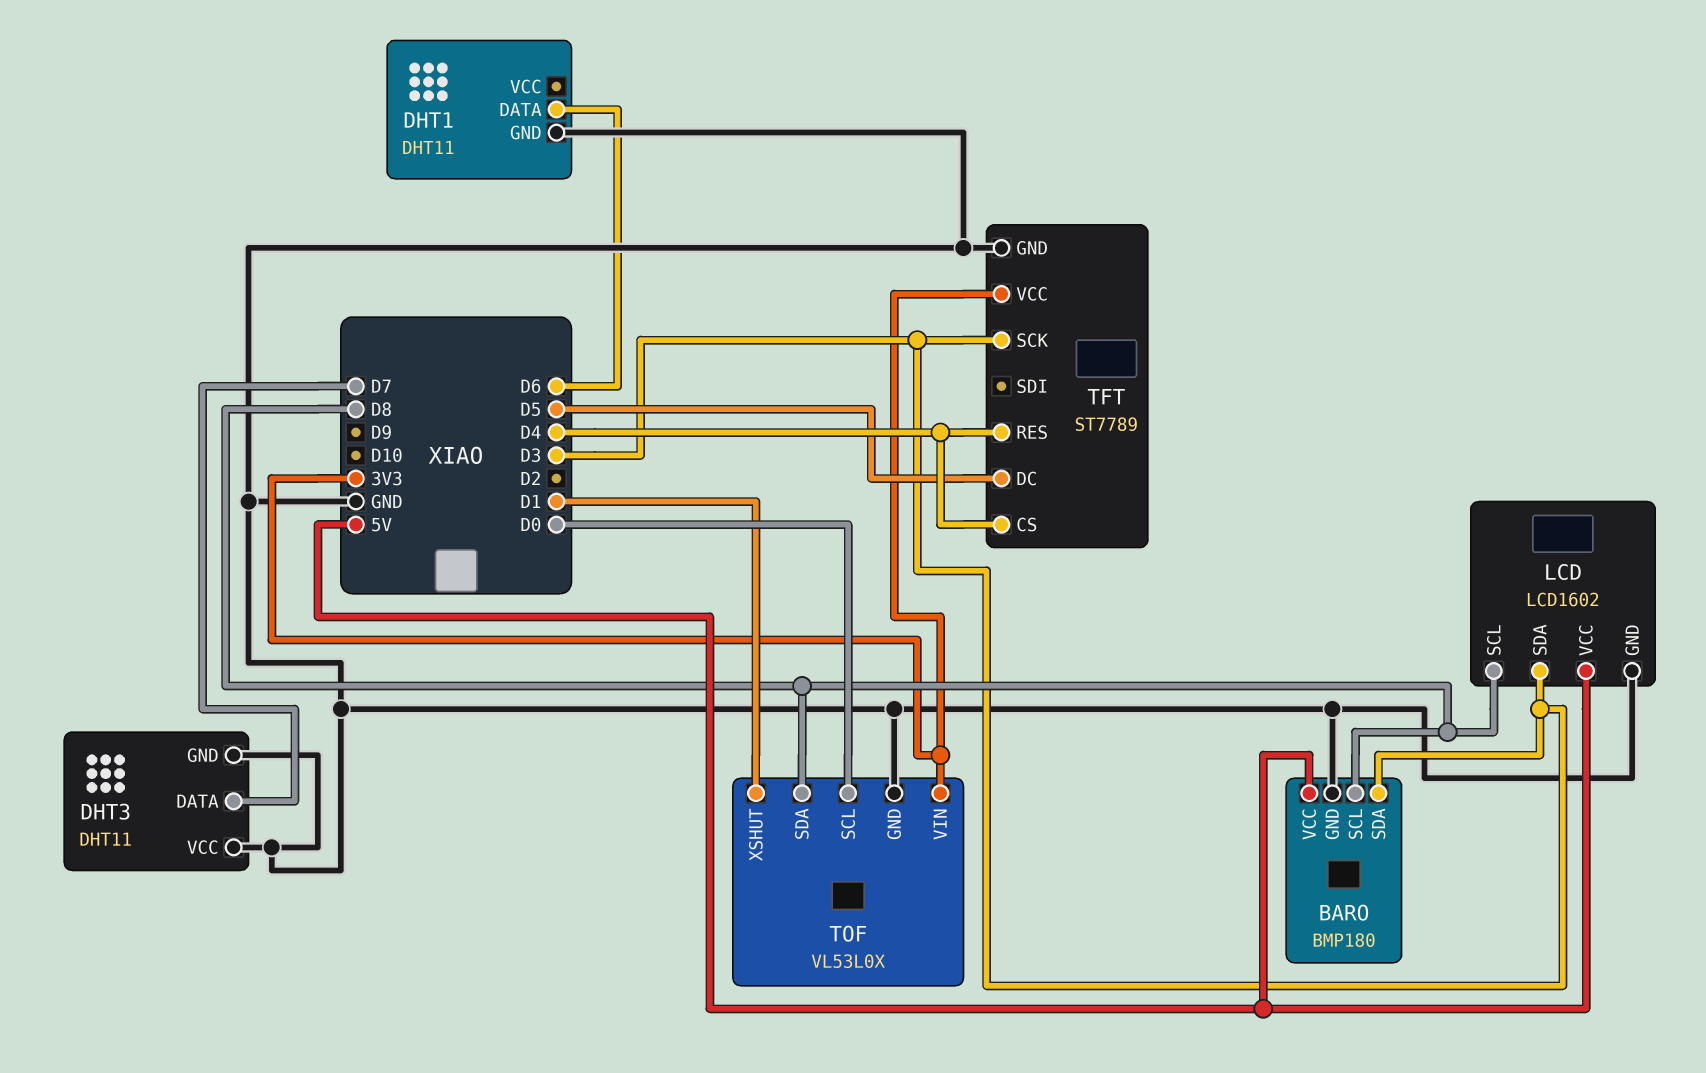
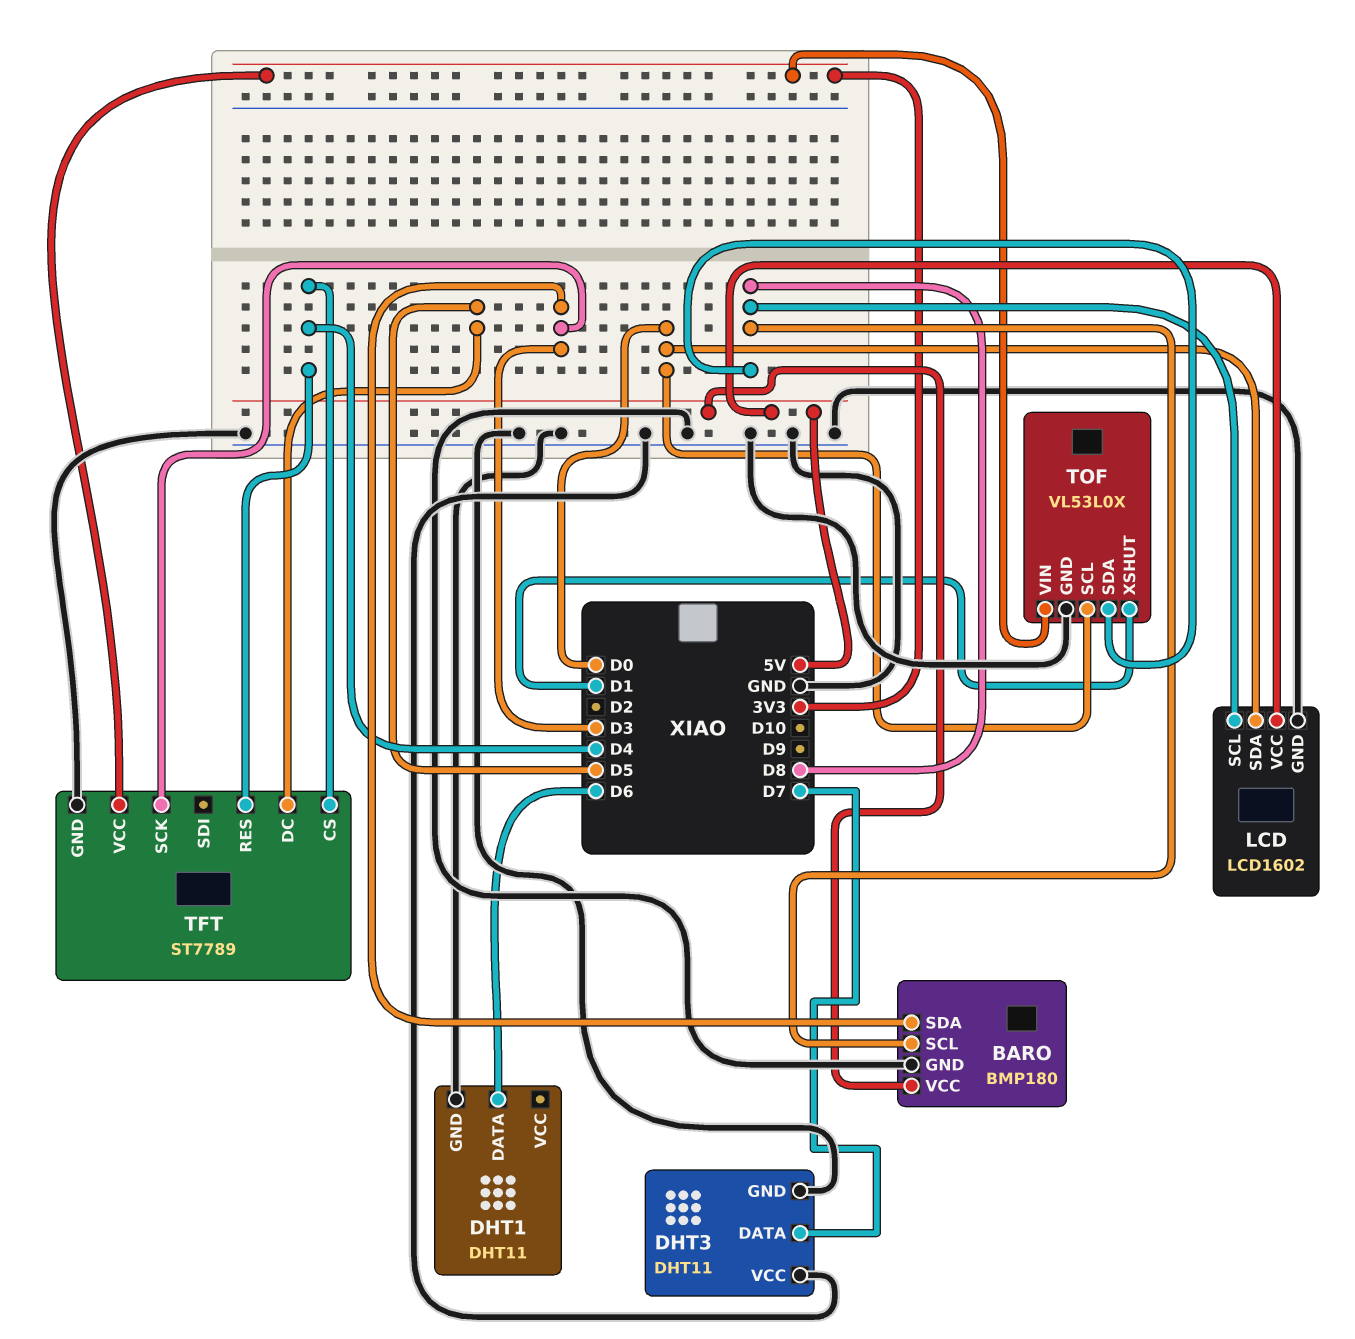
LCD pin SDA: D3 -> D0

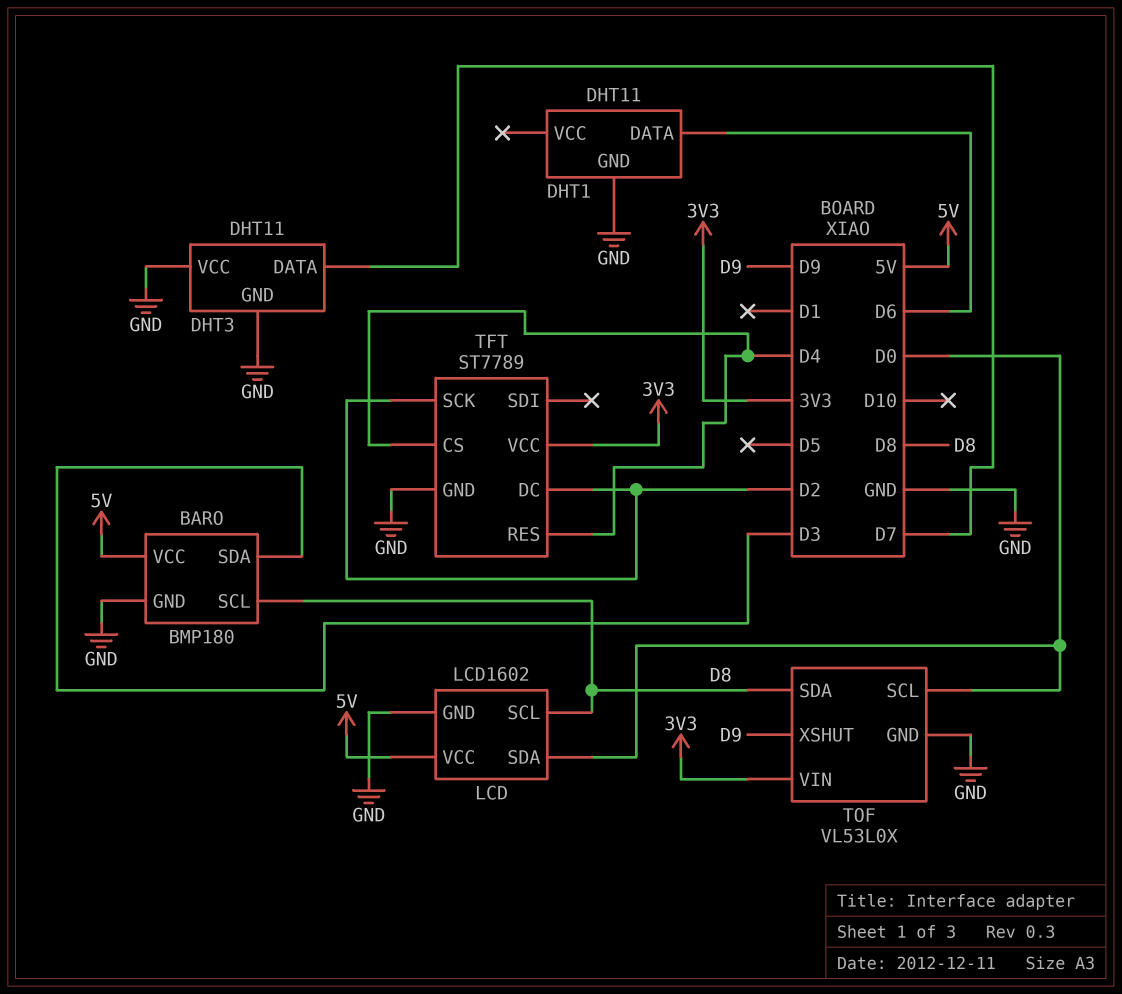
TFT pin DC: D5 -> D2
TFT pin SCK: D3 -> D2
TOF pin XSHUT: D1 -> D9

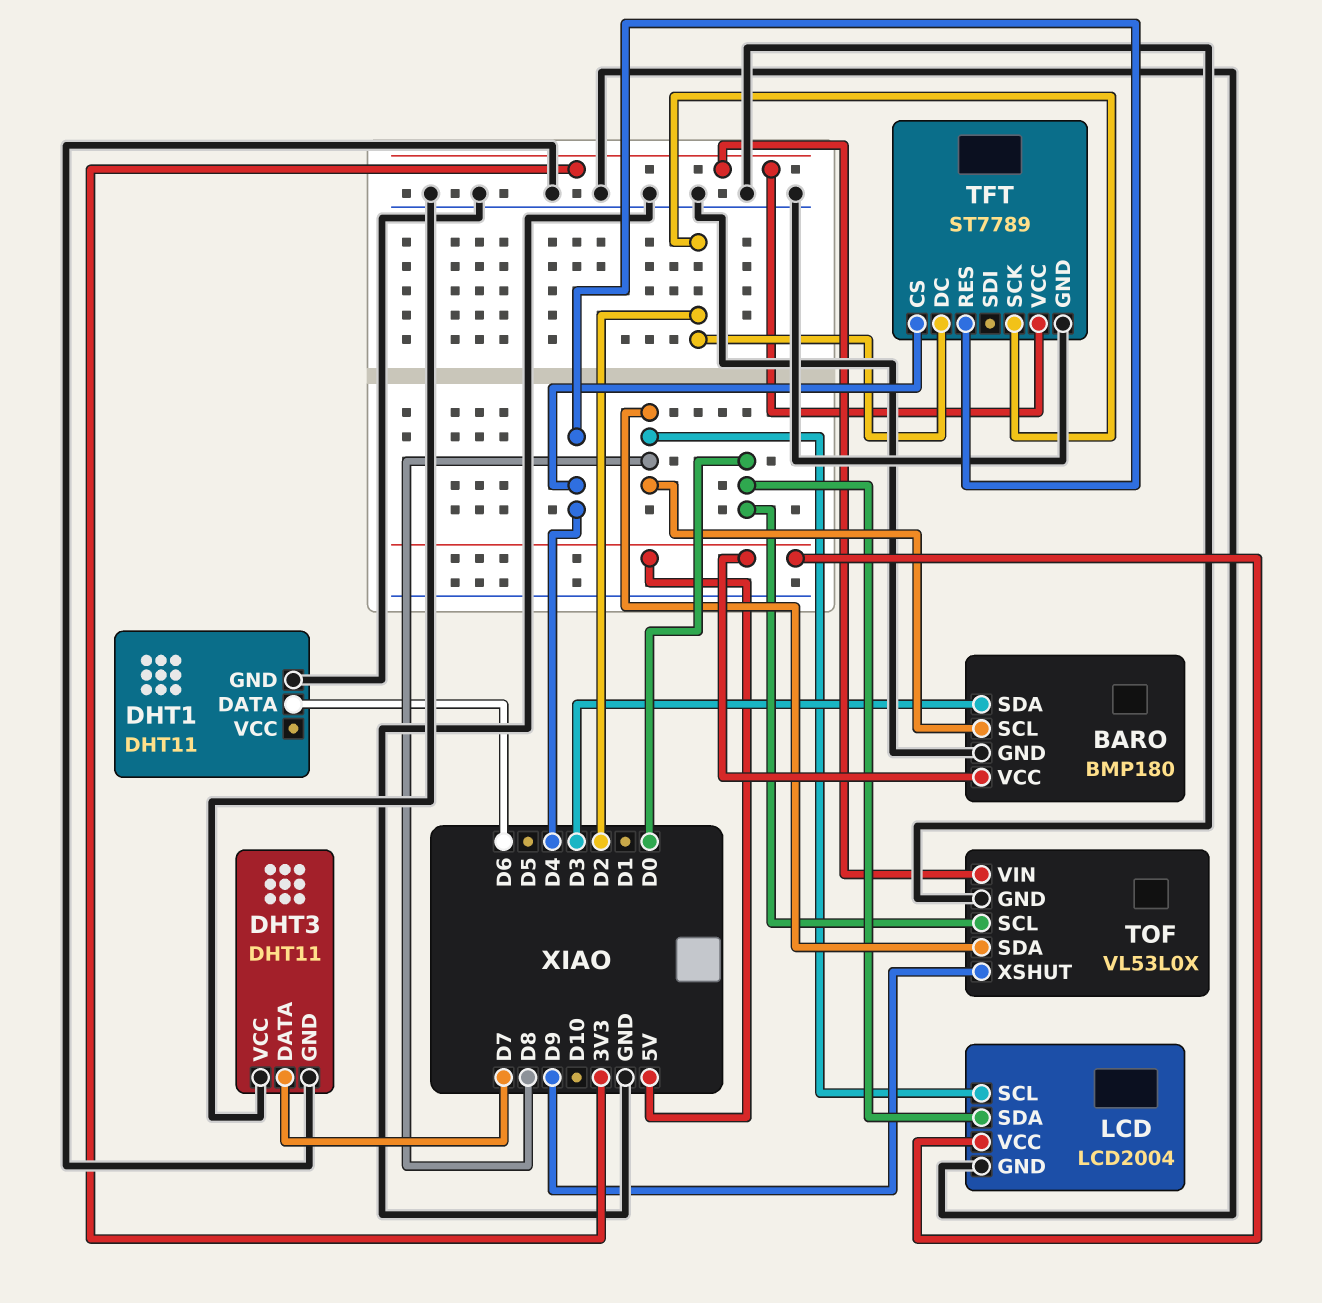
LCD: LCD1602 -> LCD2004

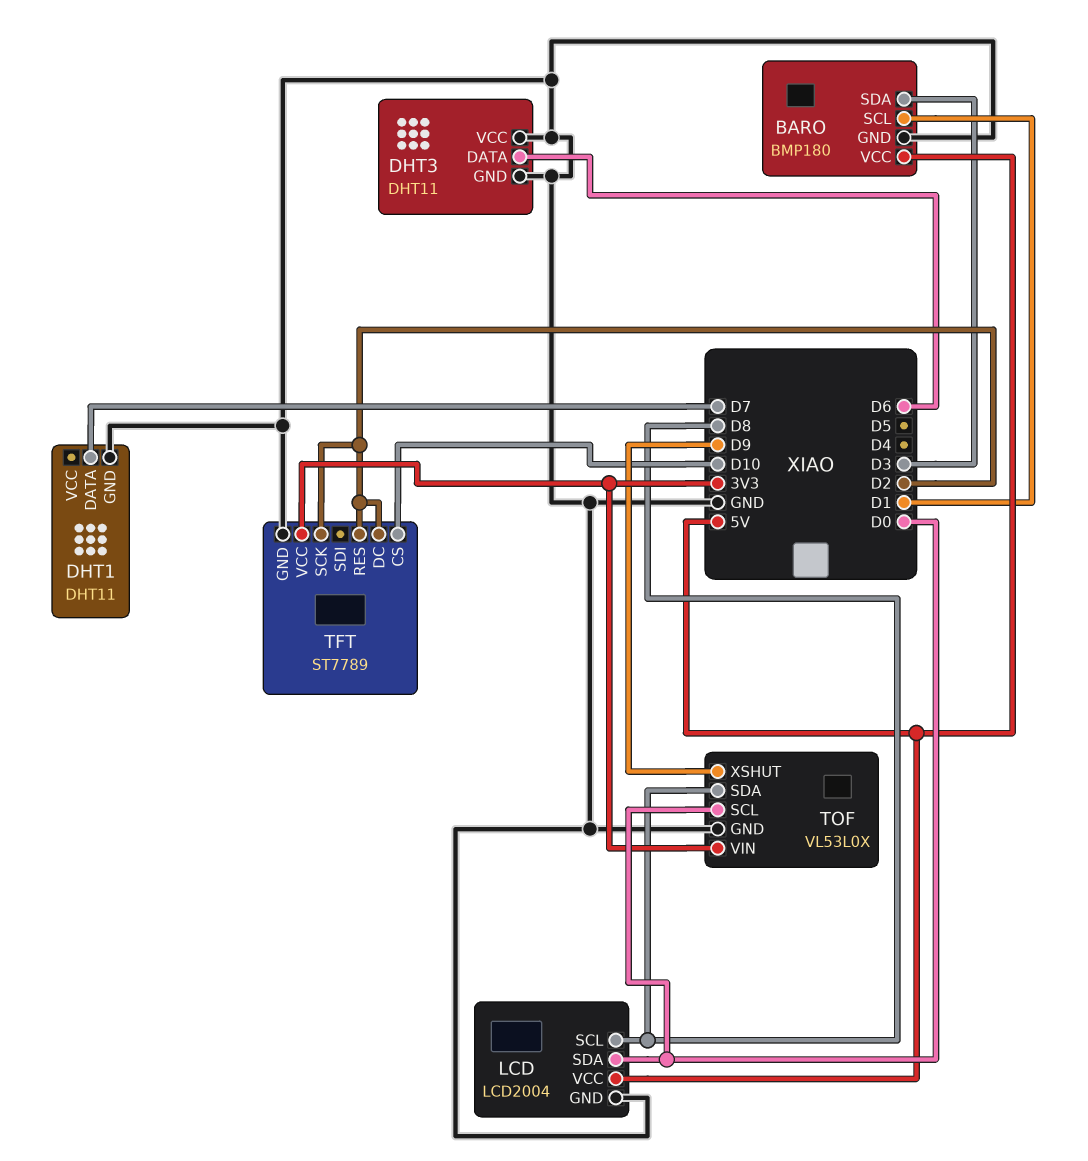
BARO pin SCL: D8 -> D1
DHT1 pin DATA: D6 -> D7
DHT3 pin DATA: D7 -> D6
TFT pin CS: D4 -> D10
TFT pin RES: D4 -> D2

